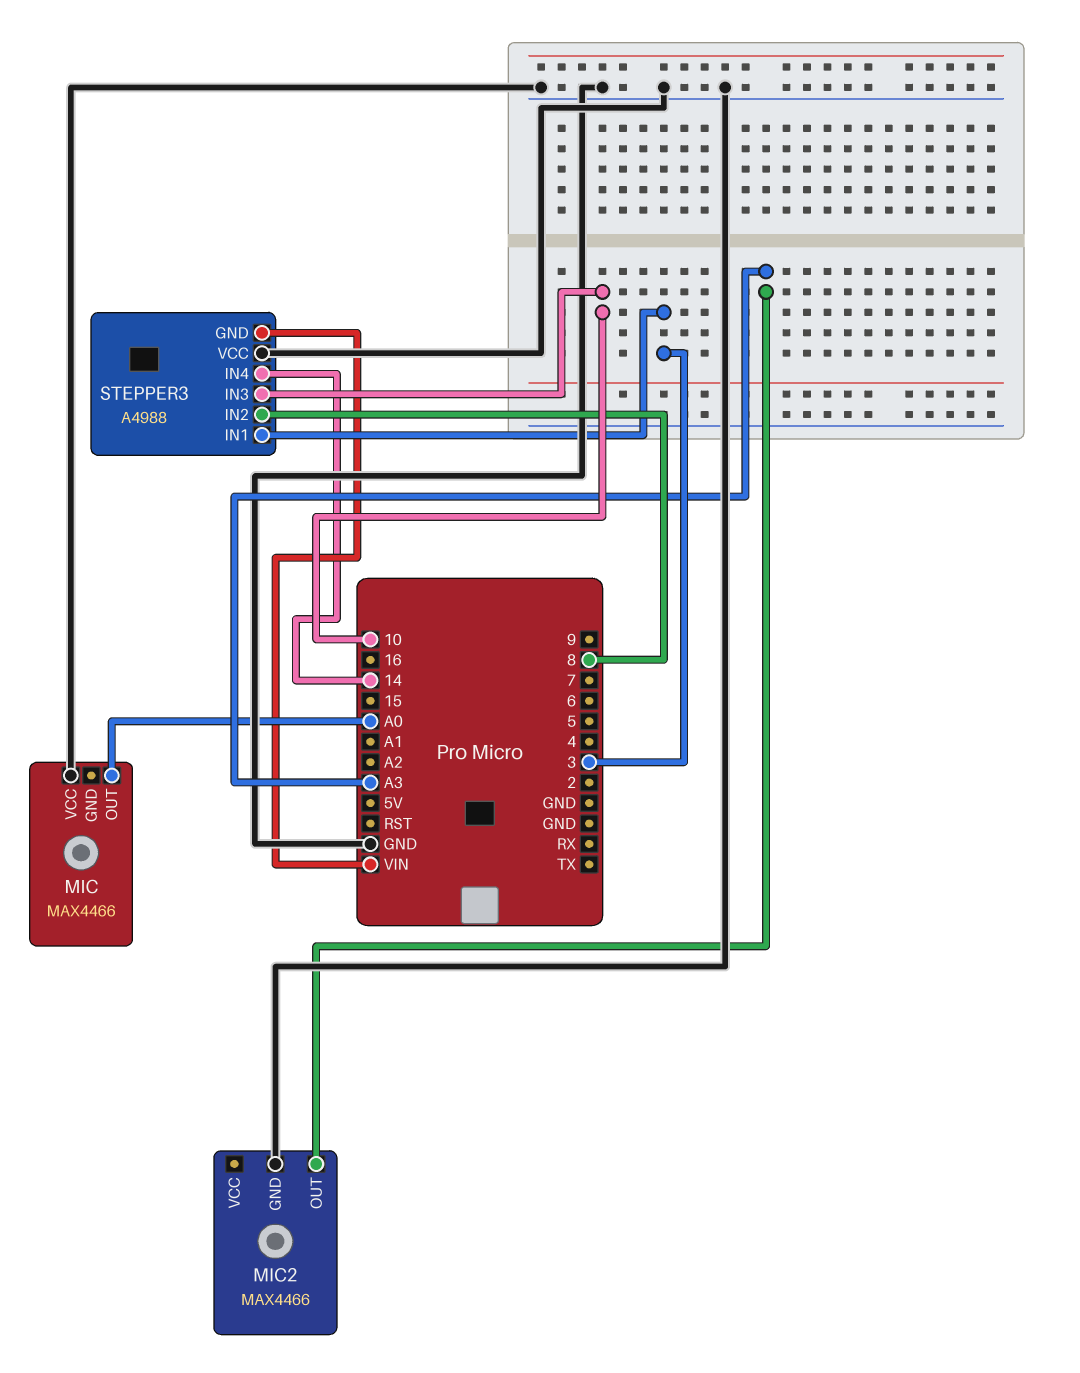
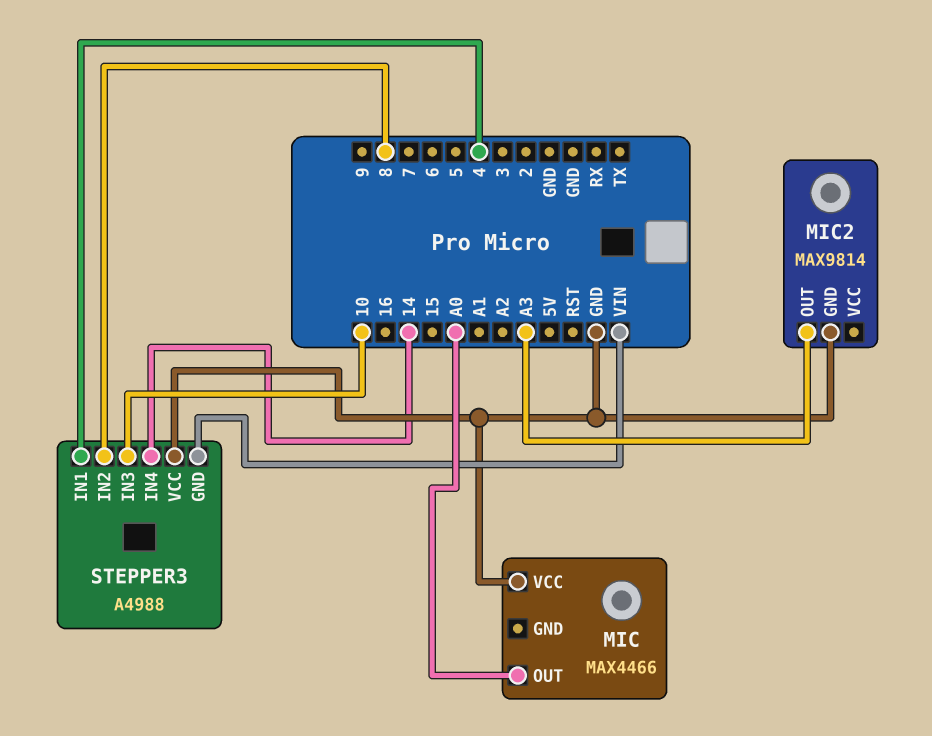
MIC2: MAX4466 -> MAX9814
STEPPER3 pin IN1: 3 -> 4

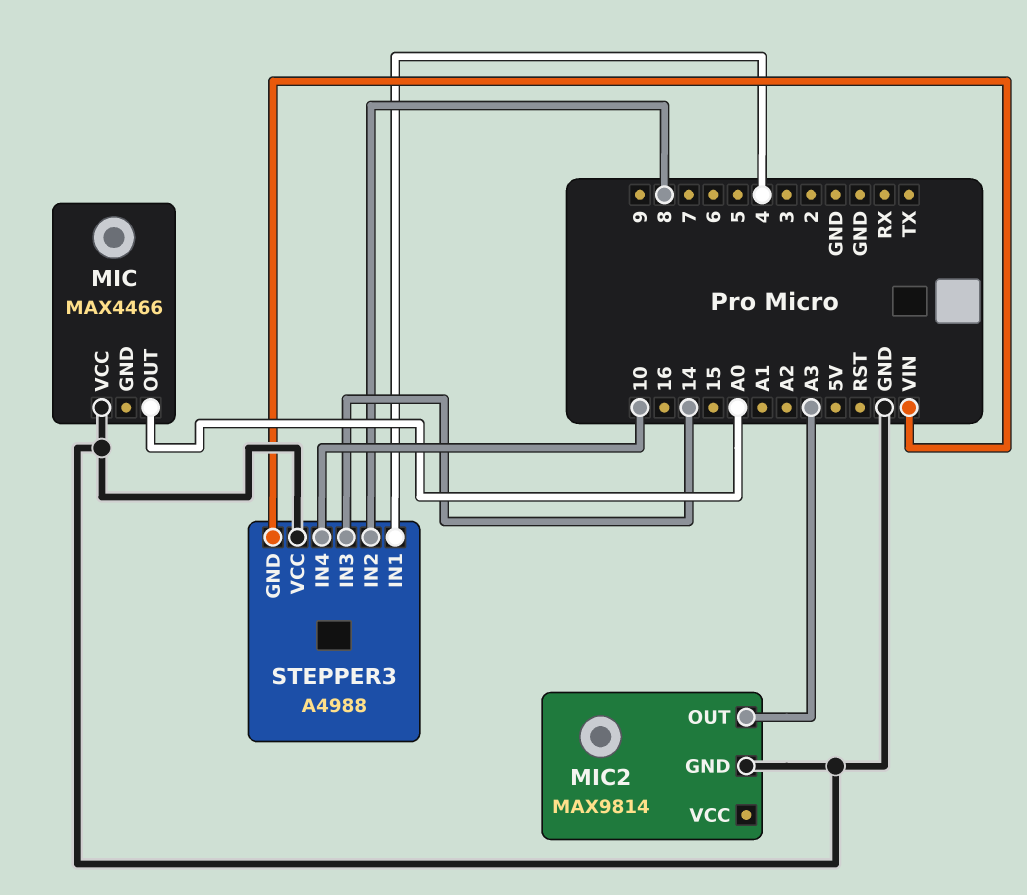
STEPPER3 pin IN3: 10 -> 14
STEPPER3 pin IN4: 14 -> 10

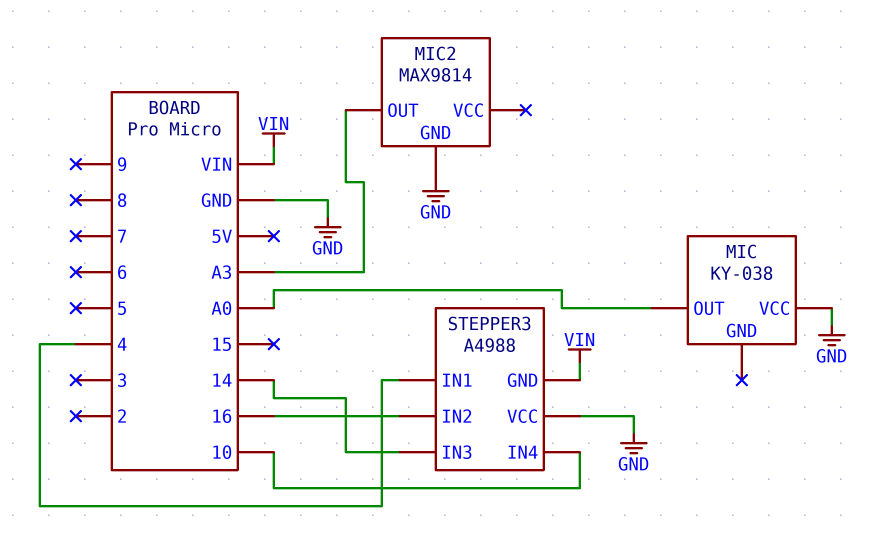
MIC: MAX4466 -> KY-038
STEPPER3 pin IN2: 8 -> 16

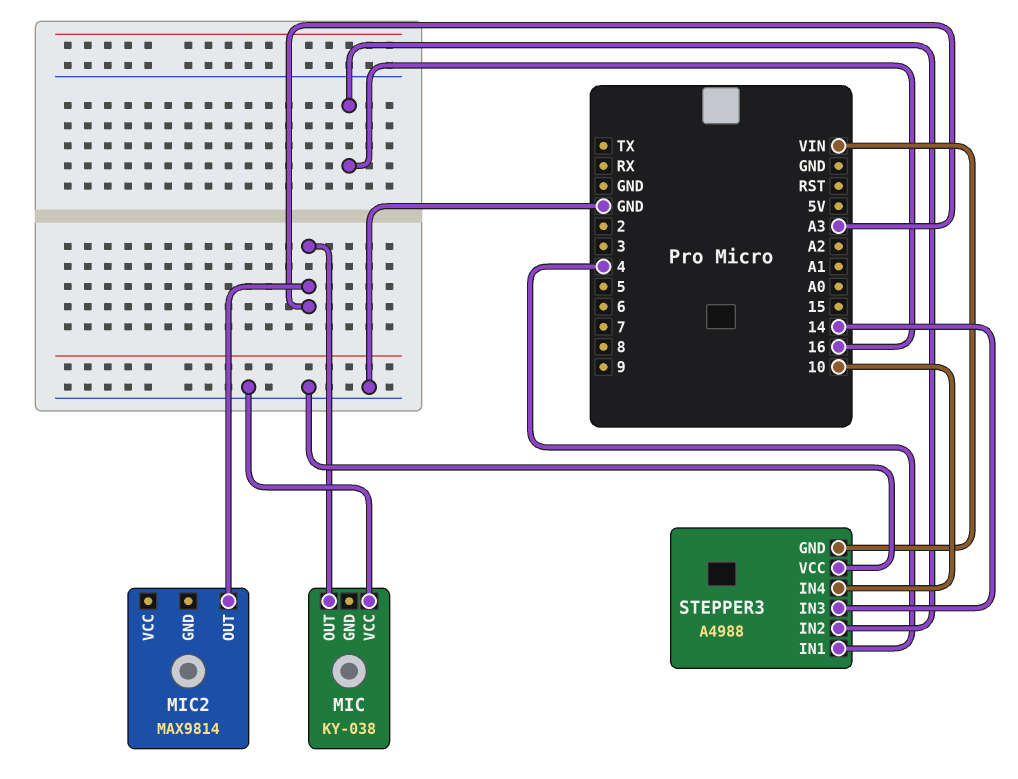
MIC pin OUT: A0 -> A3
MIC2 pin GND: GND -> none

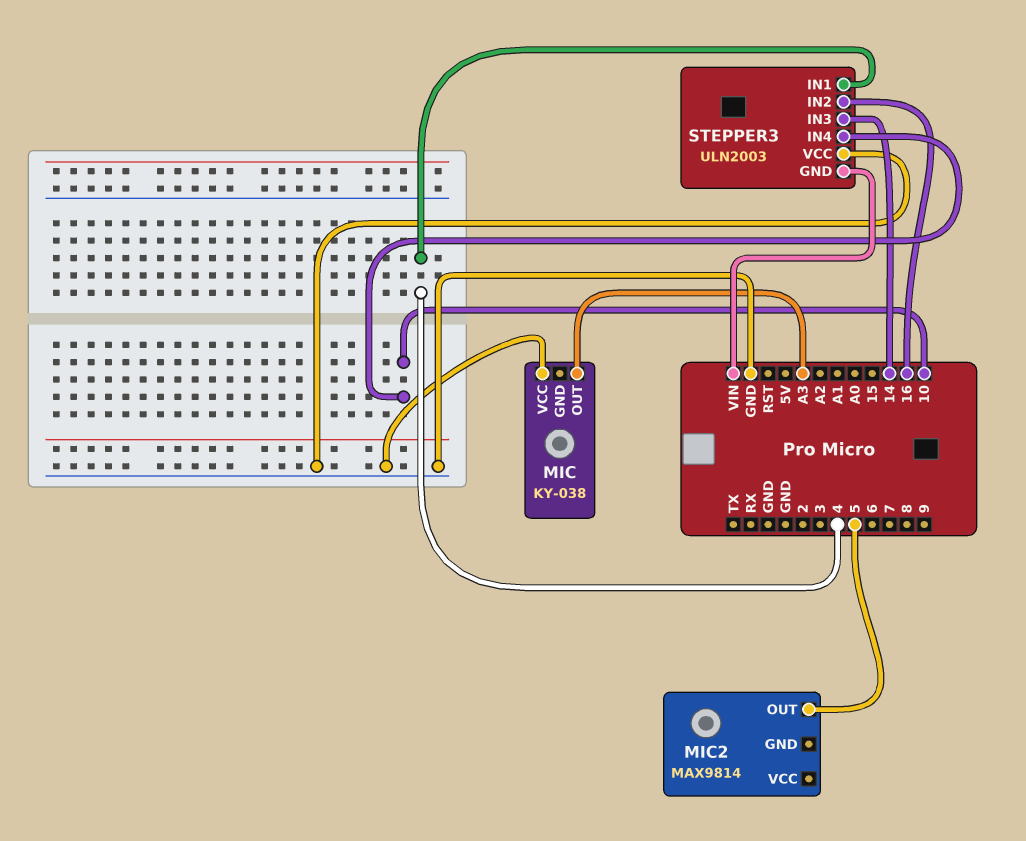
MIC2 pin OUT: A3 -> 5
STEPPER3: A4988 -> ULN2003

